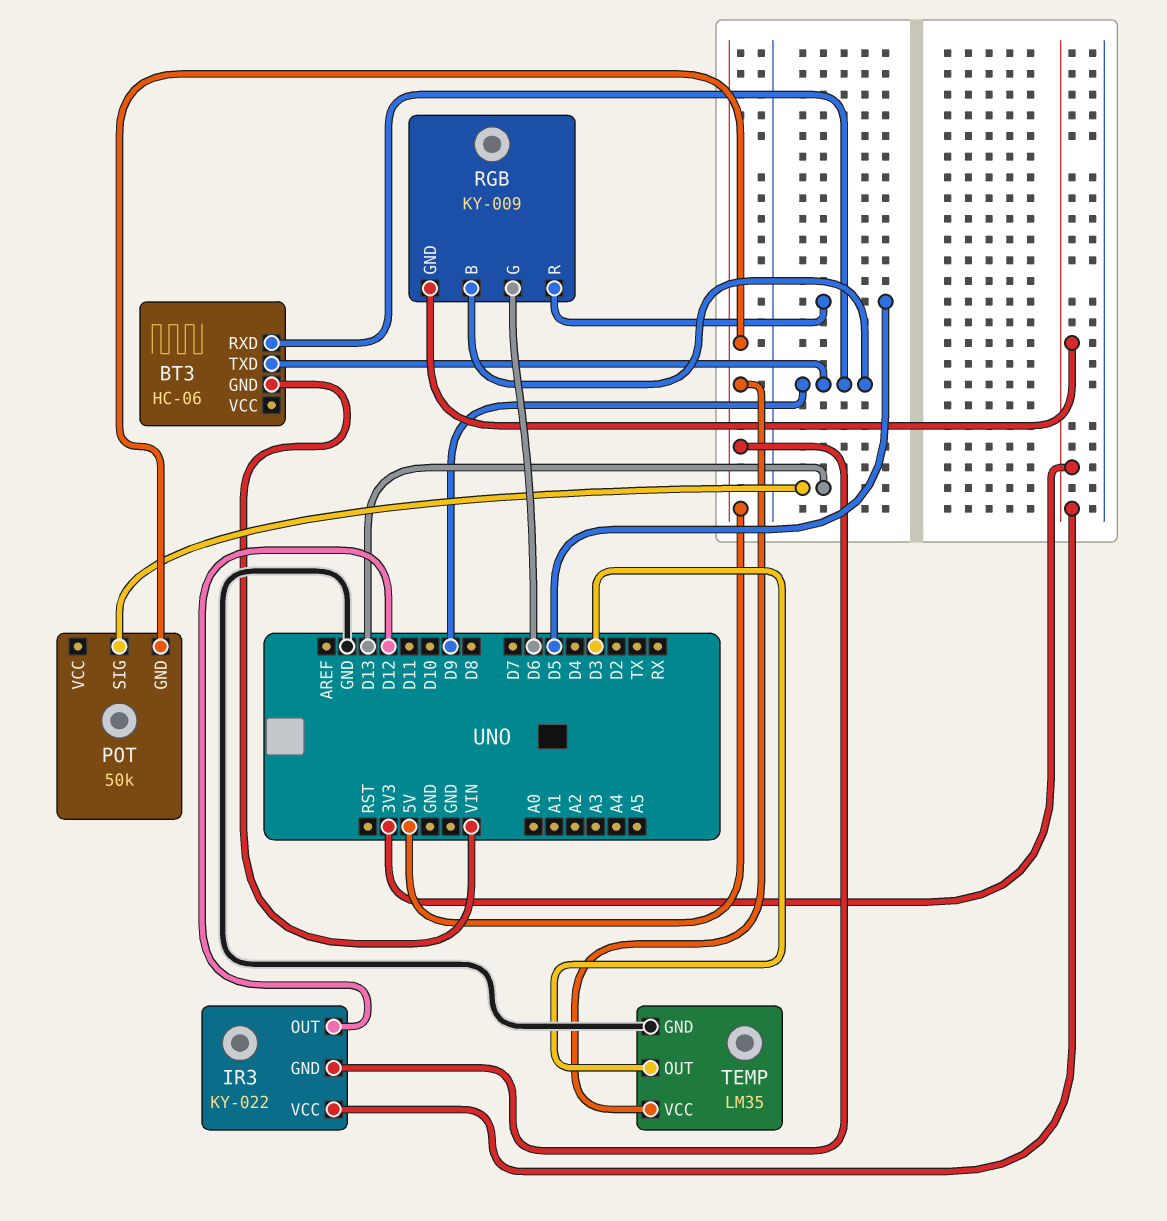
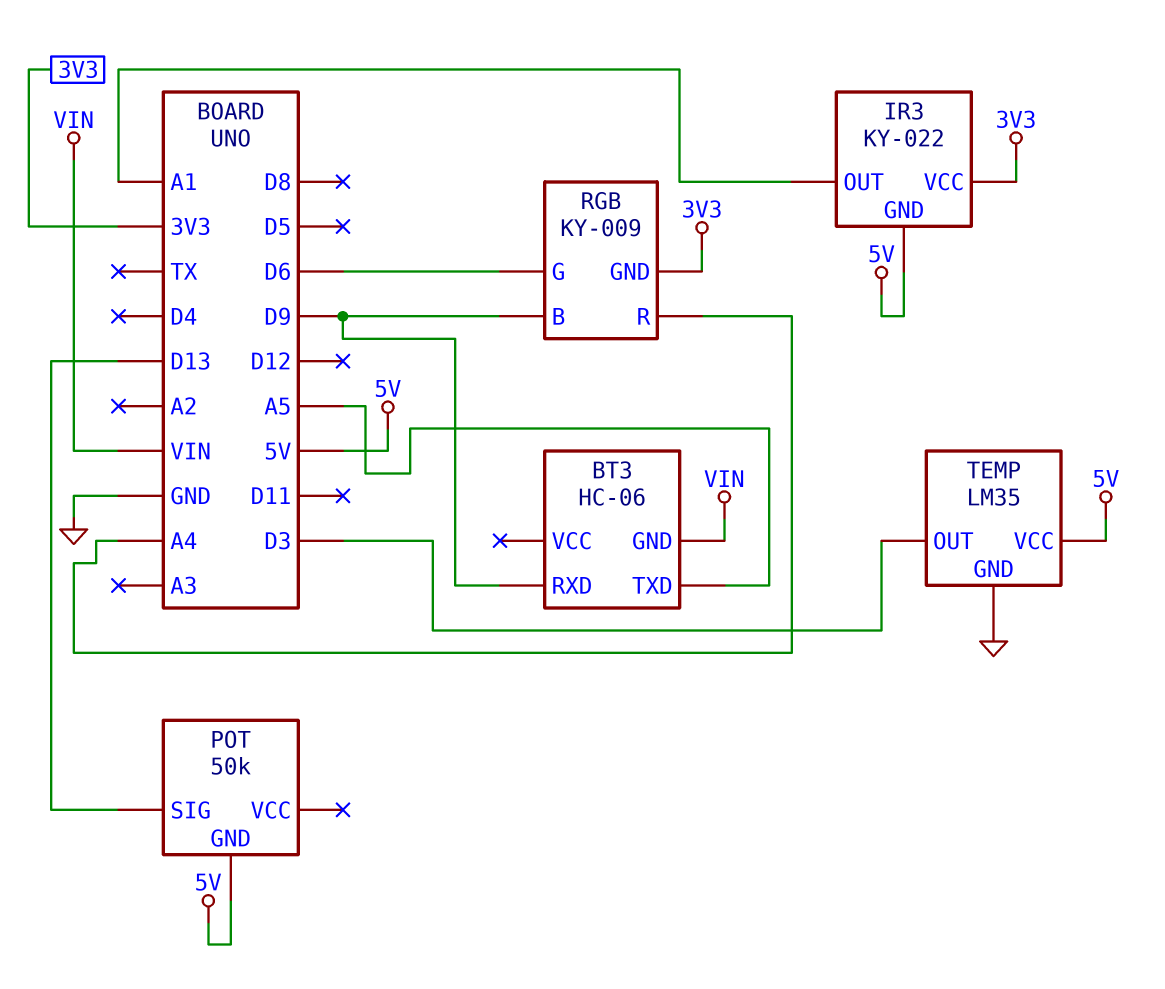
BT3 pin TXD: D9 -> A5
IR3 pin OUT: D12 -> A1
RGB pin R: D5 -> A4

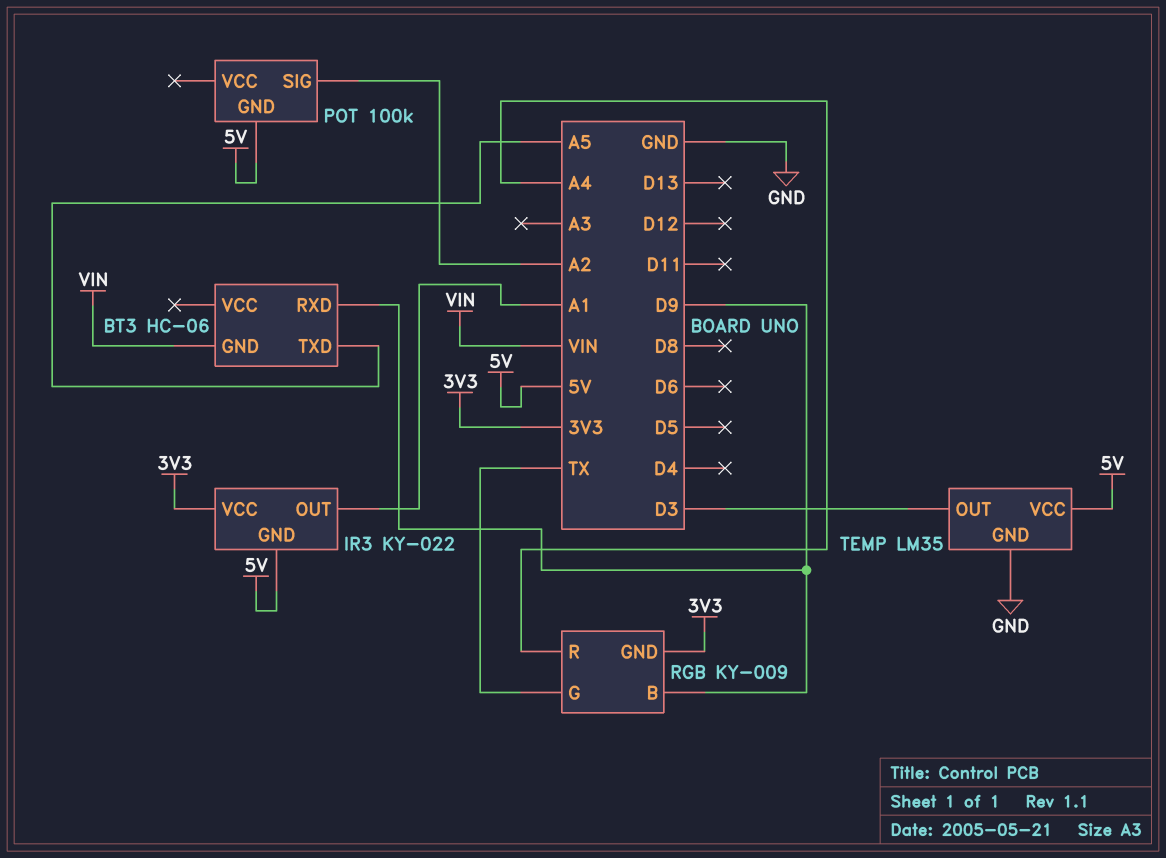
POT: 50k -> 100k
POT pin SIG: D13 -> A2
RGB pin G: D6 -> TX

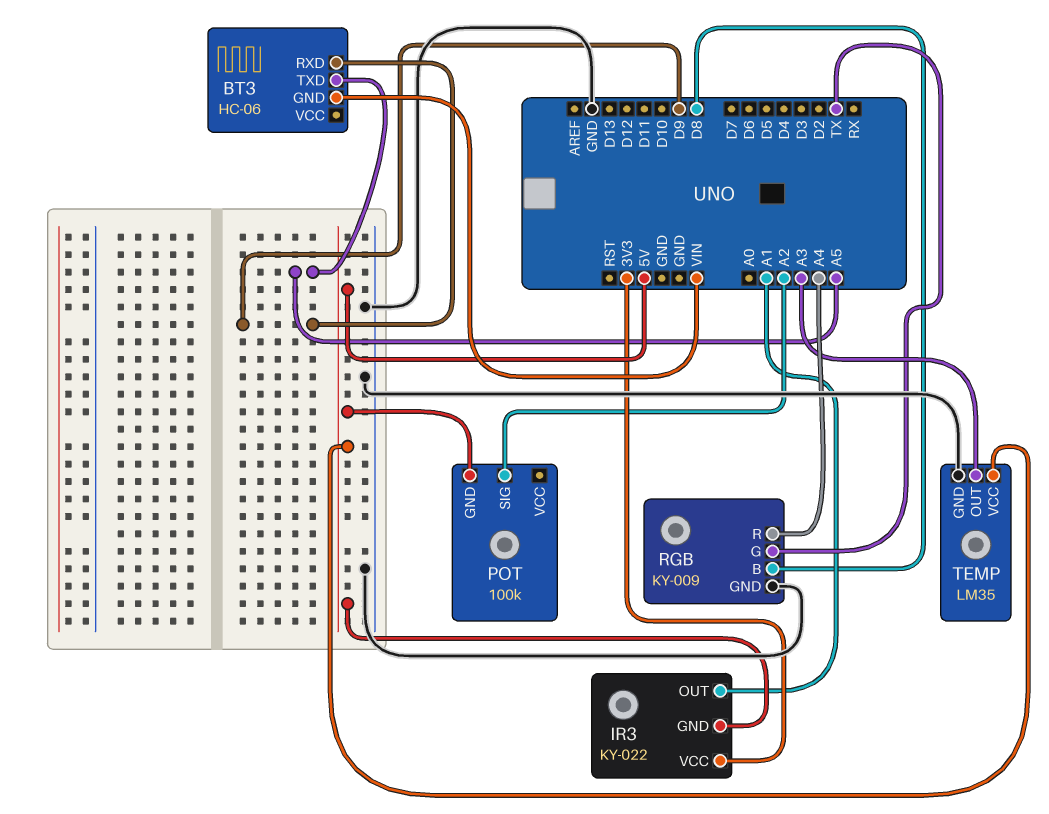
RGB pin B: D9 -> D8
RGB pin GND: 3V3 -> GND
TEMP pin OUT: D3 -> A3

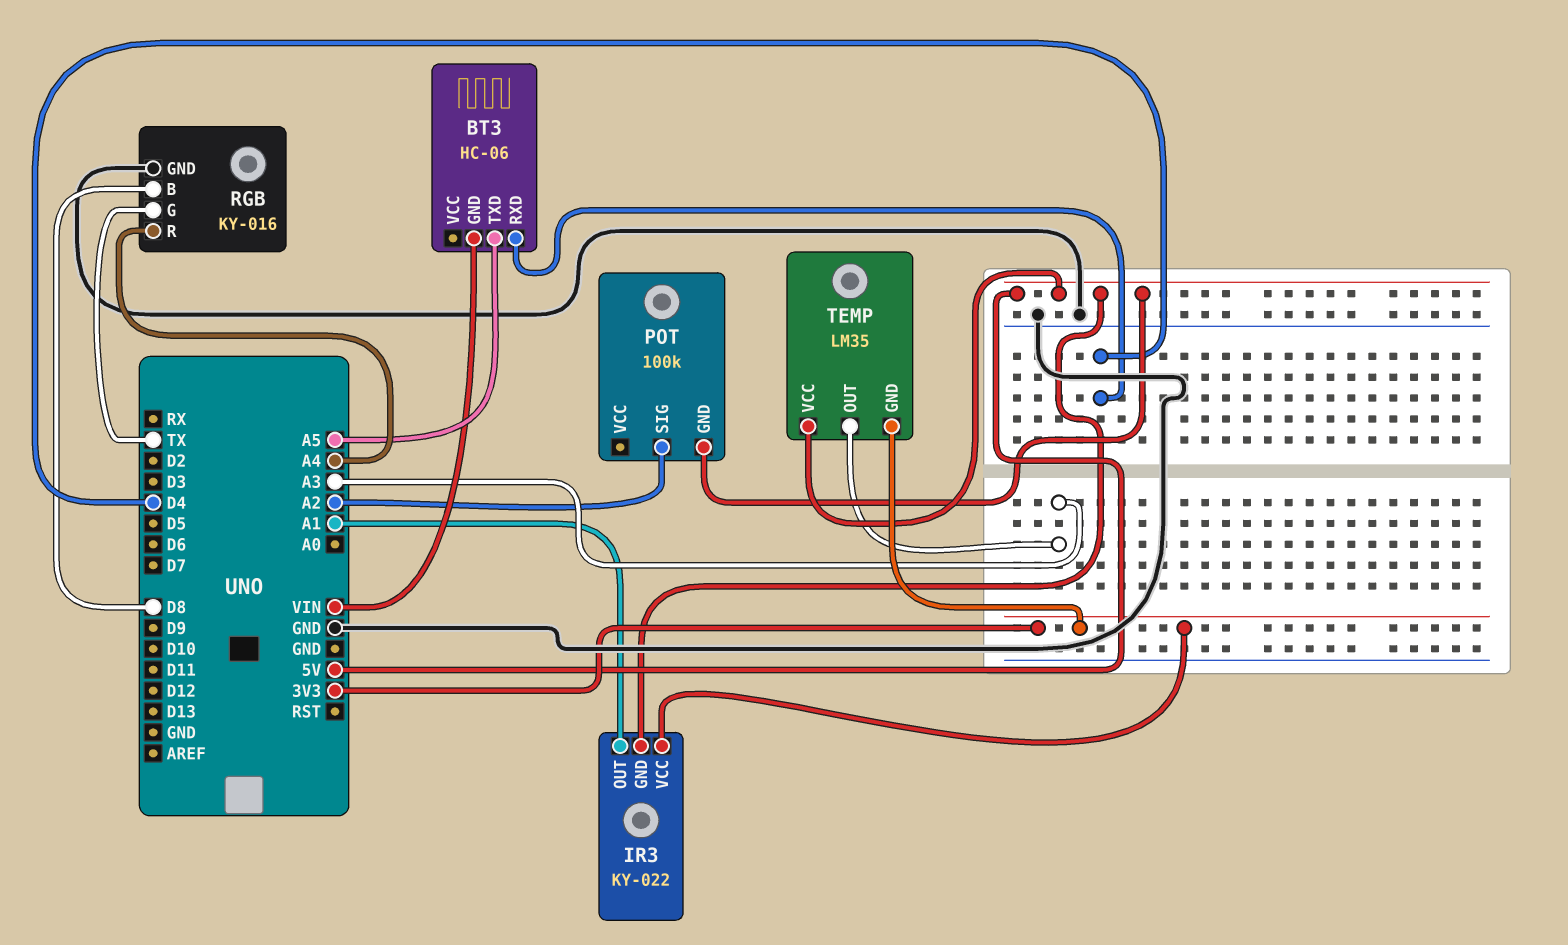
BT3 pin RXD: D9 -> D4
RGB: KY-009 -> KY-016
TEMP pin GND: GND -> 3V3

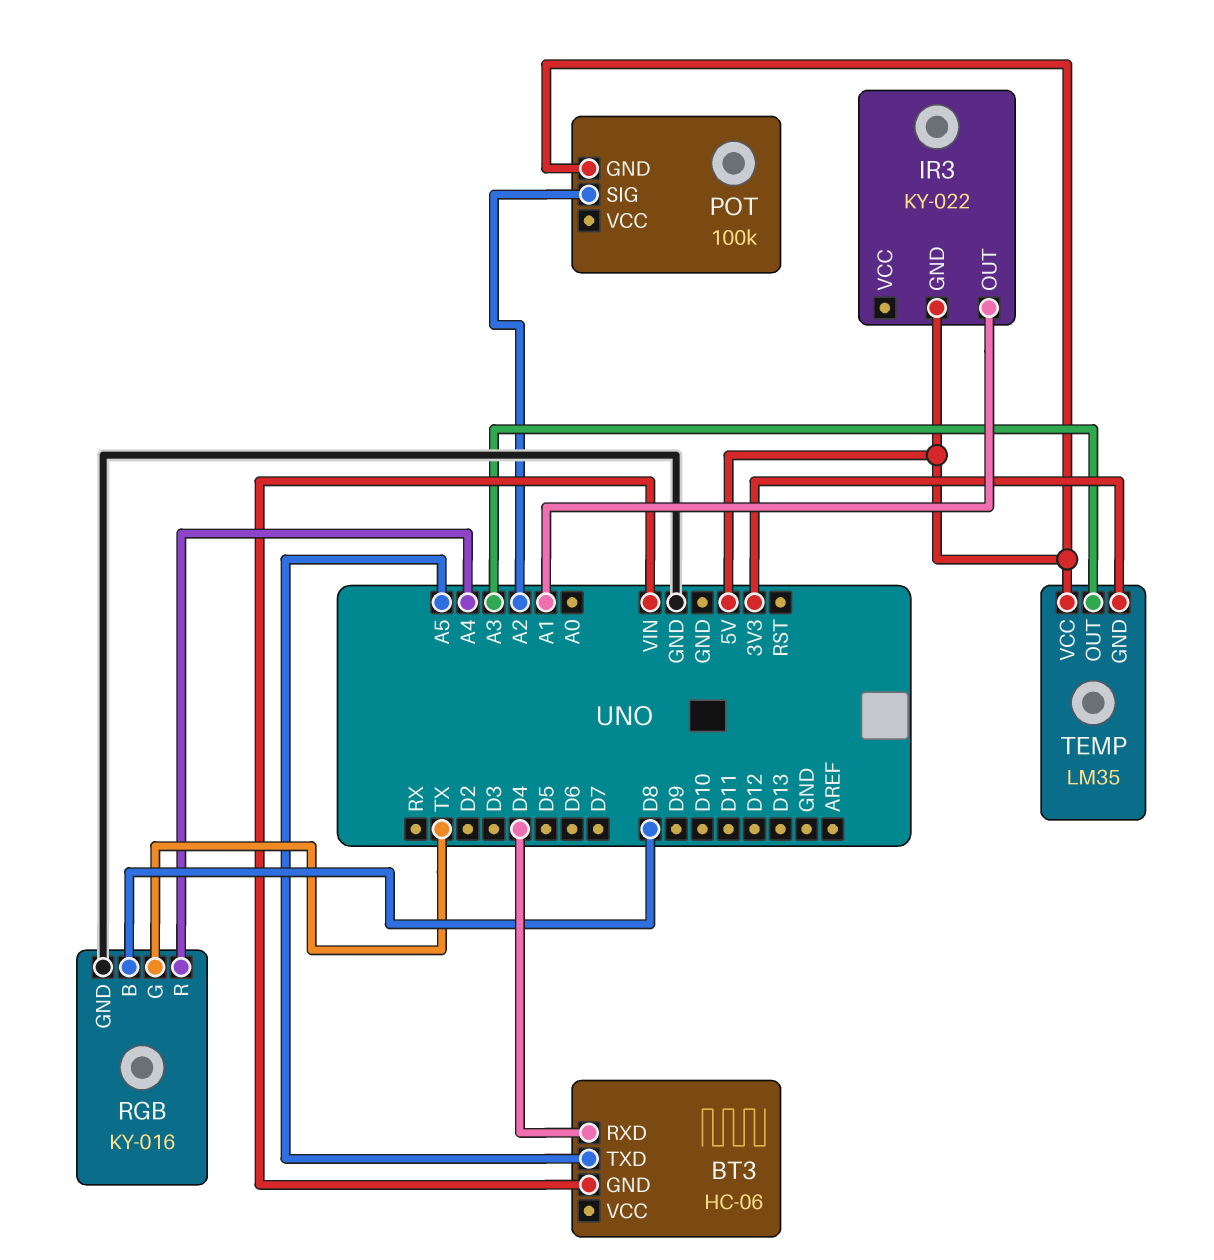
IR3 pin VCC: 3V3 -> none

